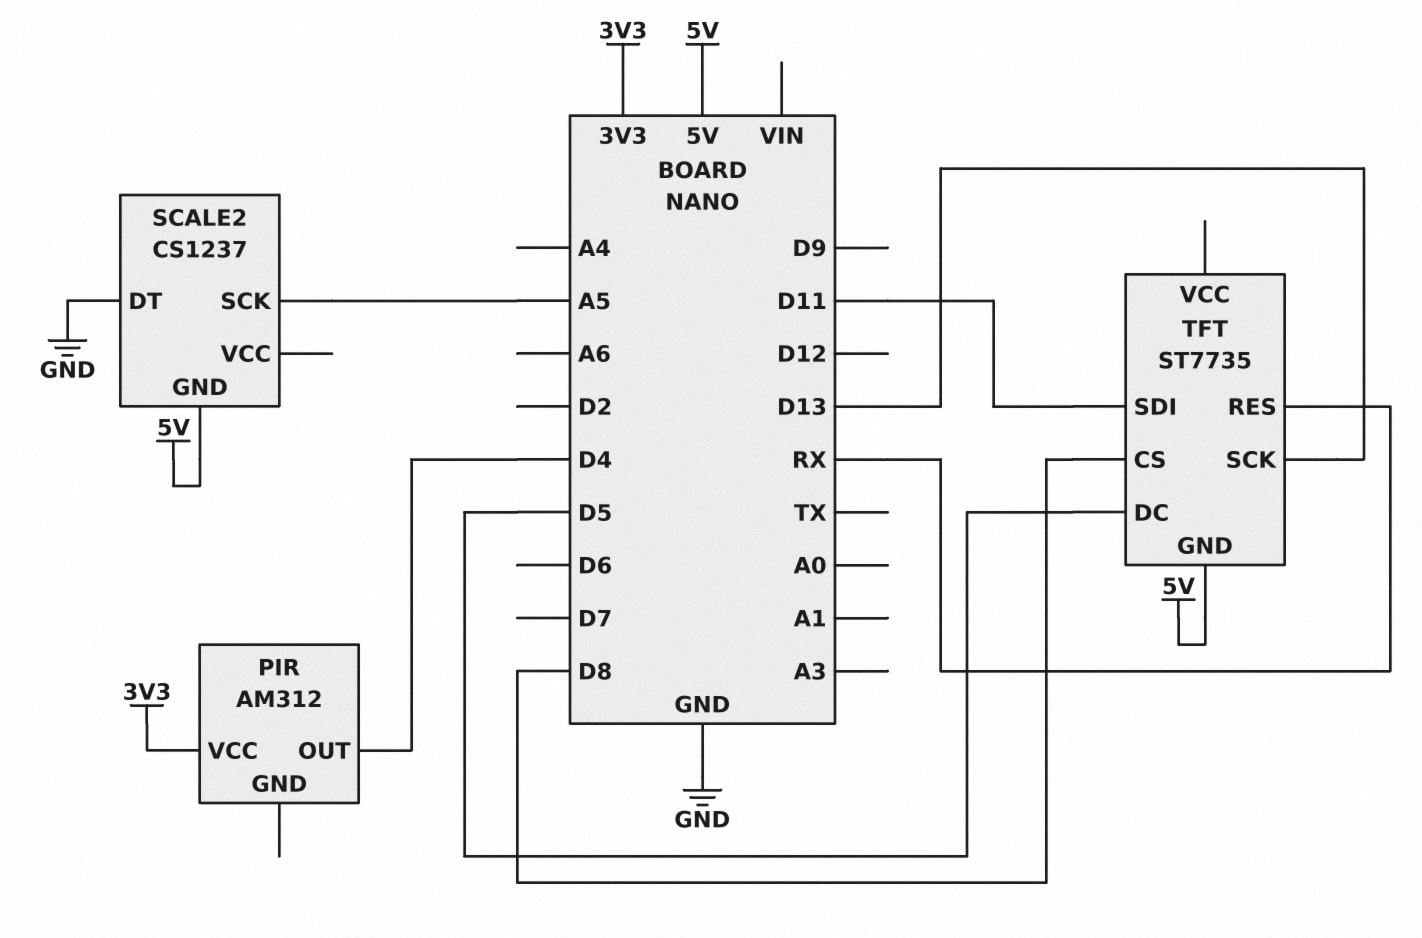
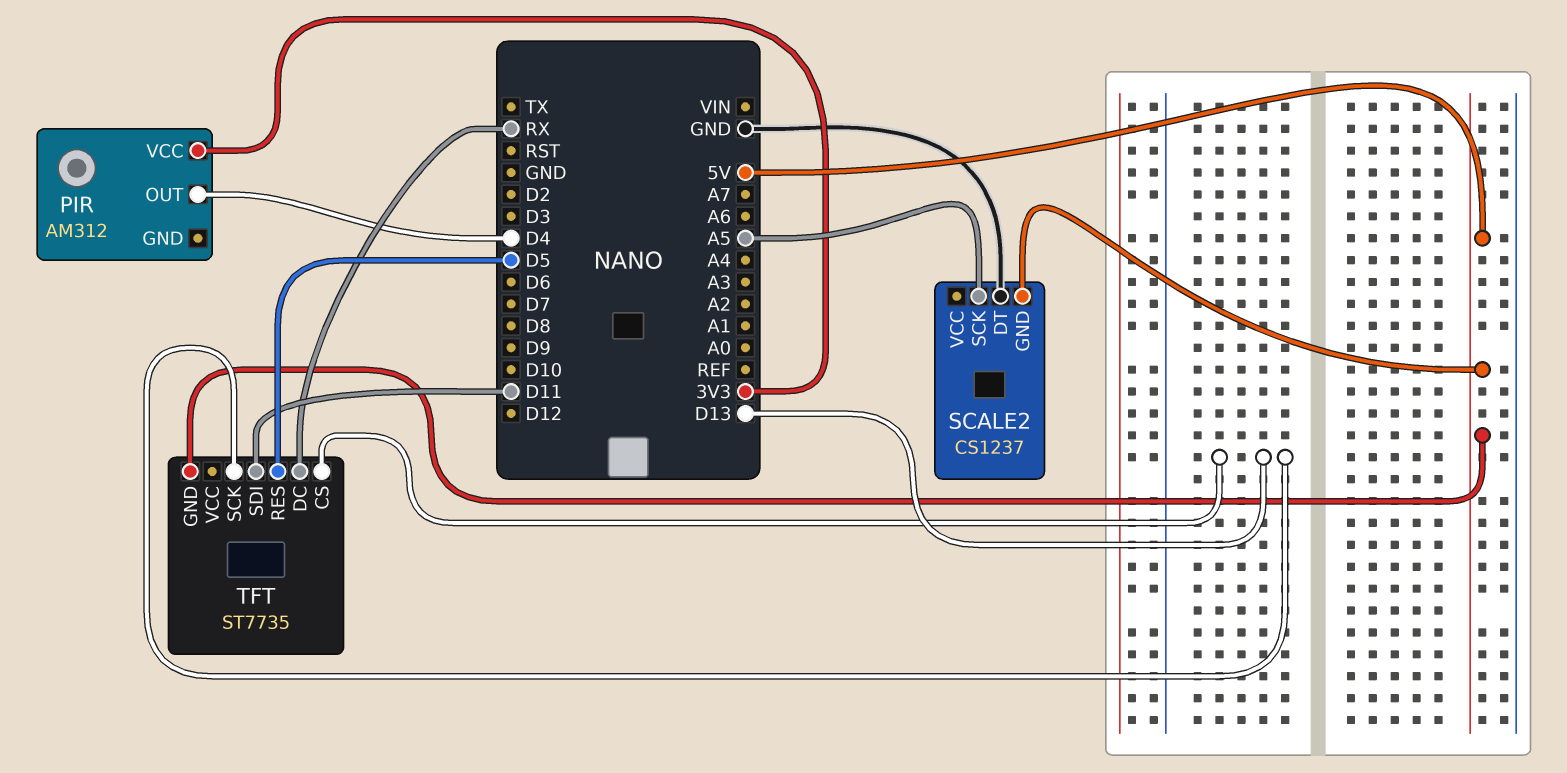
TFT pin CS: D8 -> D13
TFT pin DC: D5 -> RX
TFT pin RES: RX -> D5

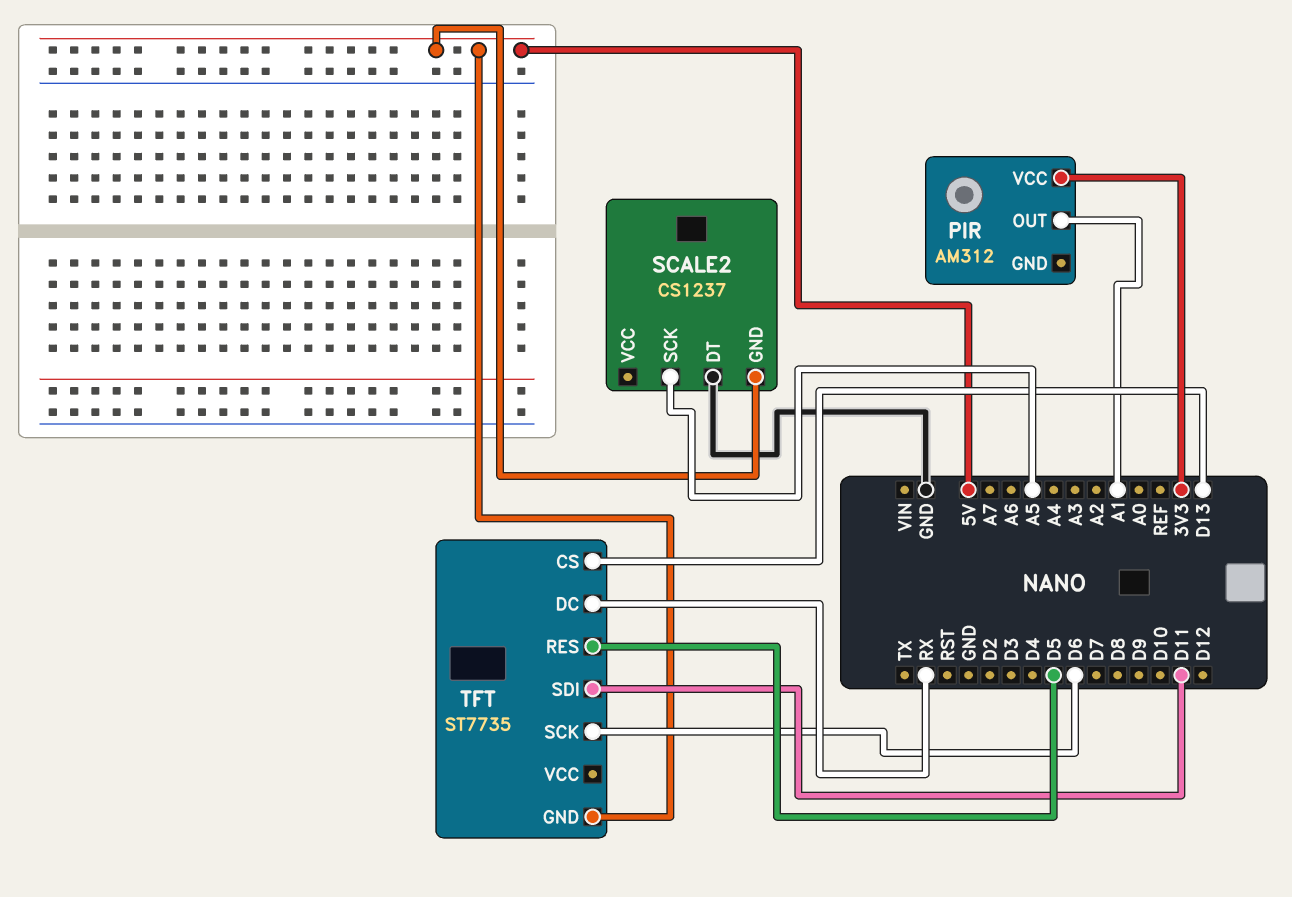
PIR pin OUT: D4 -> A1
TFT pin SCK: D13 -> D6

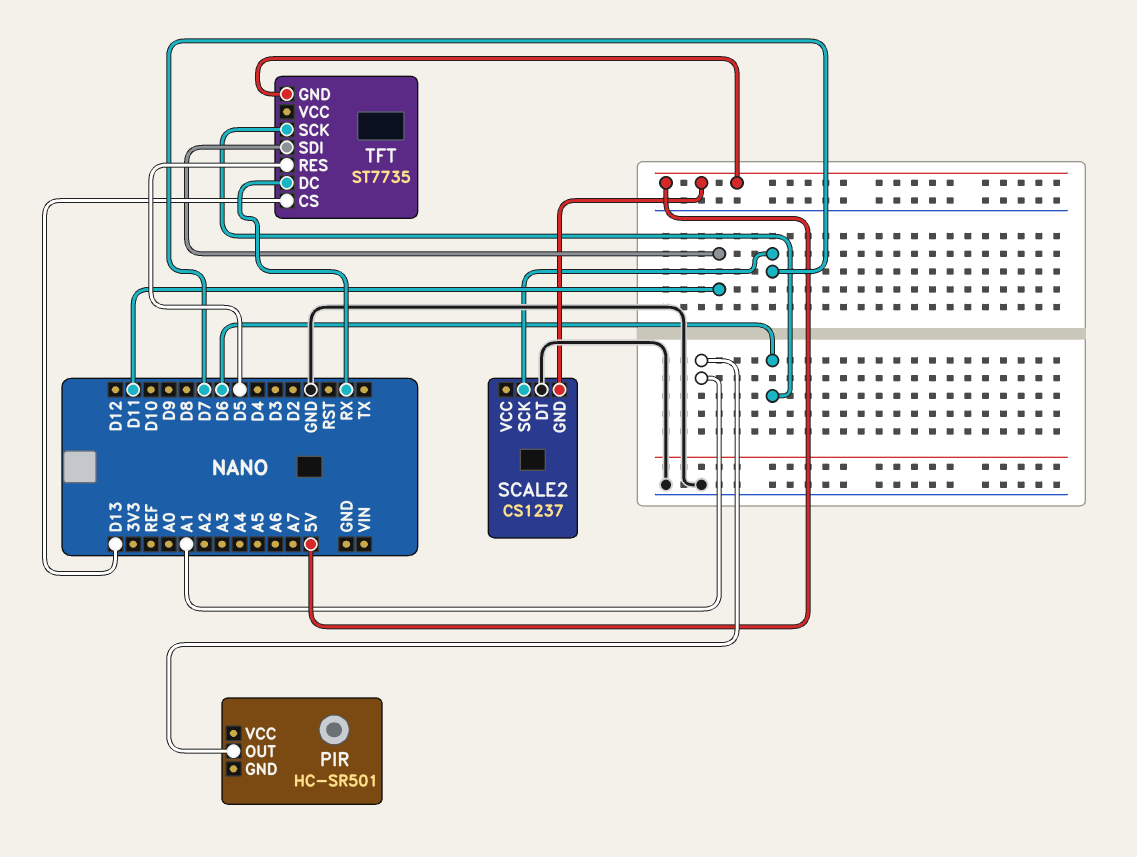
PIR: AM312 -> HC-SR501
PIR pin VCC: 3V3 -> none
SCALE2 pin SCK: A5 -> D7

